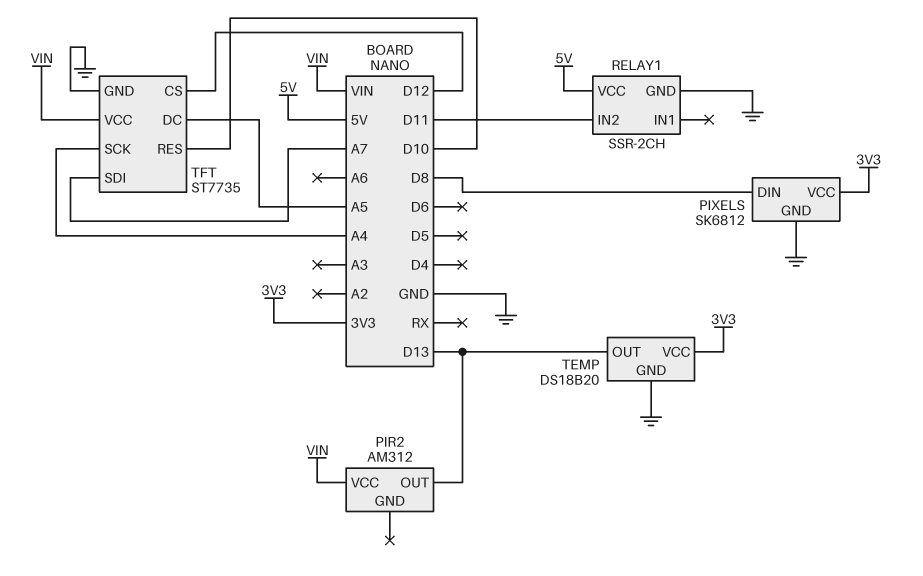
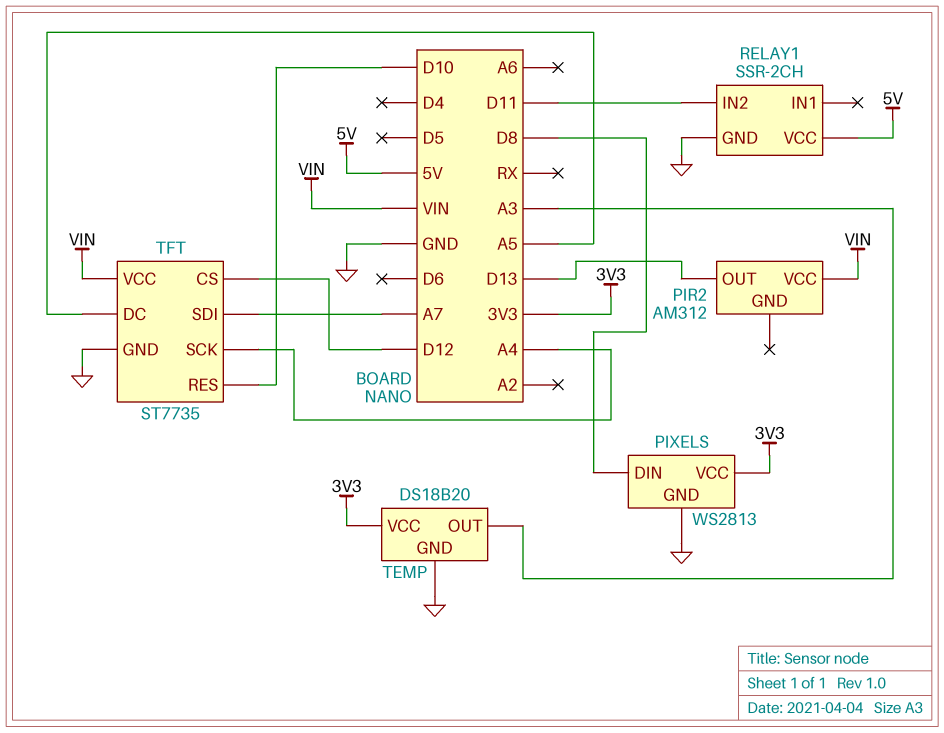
PIXELS: SK6812 -> WS2813
TEMP pin OUT: D13 -> A3

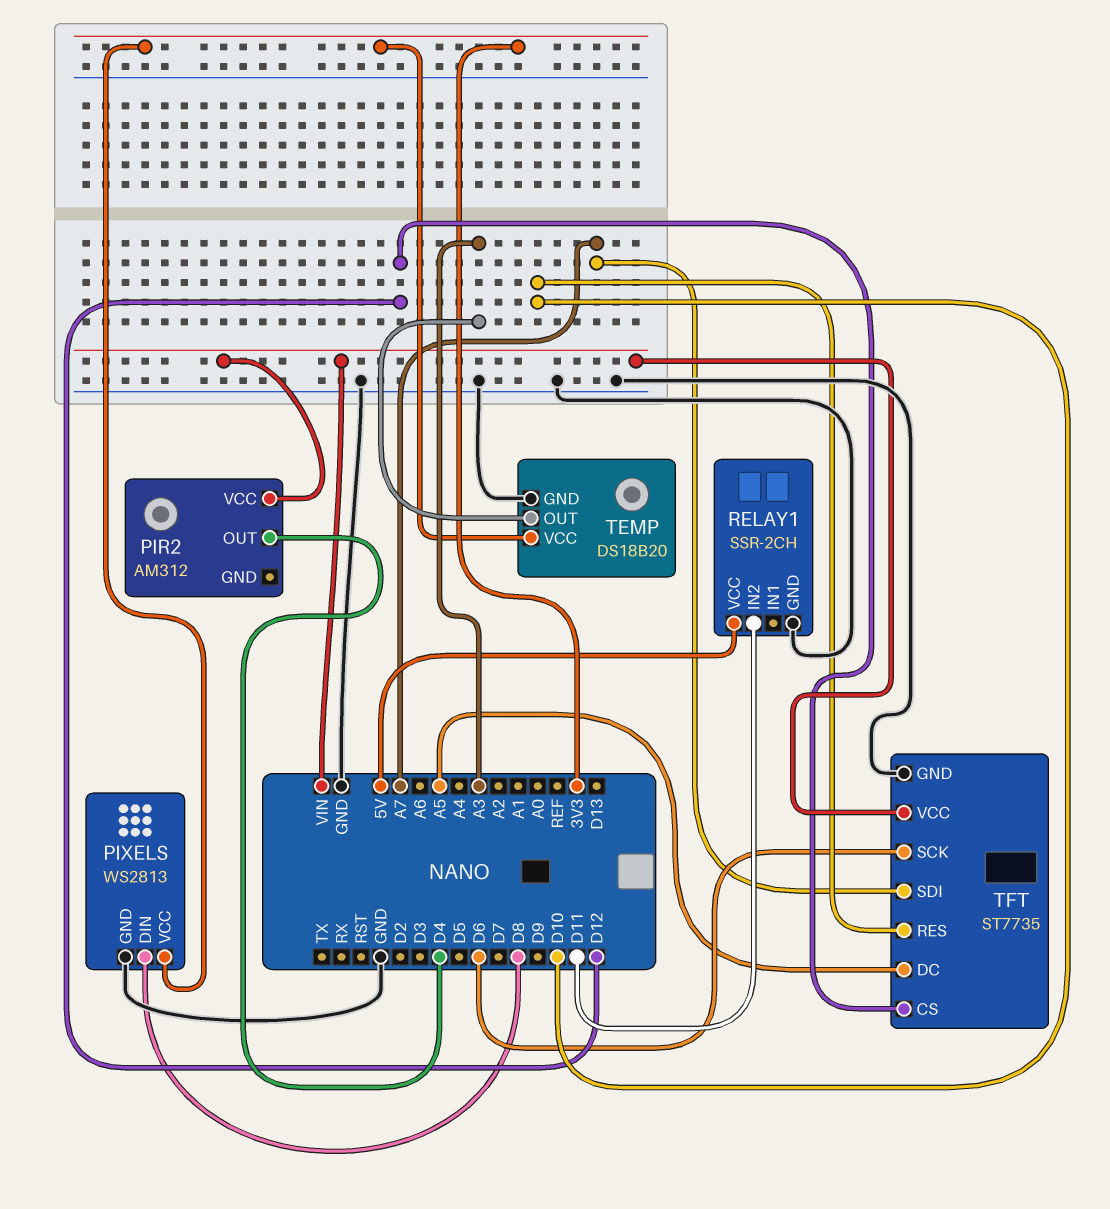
PIR2 pin OUT: D13 -> D4
TFT pin SCK: A4 -> D6

